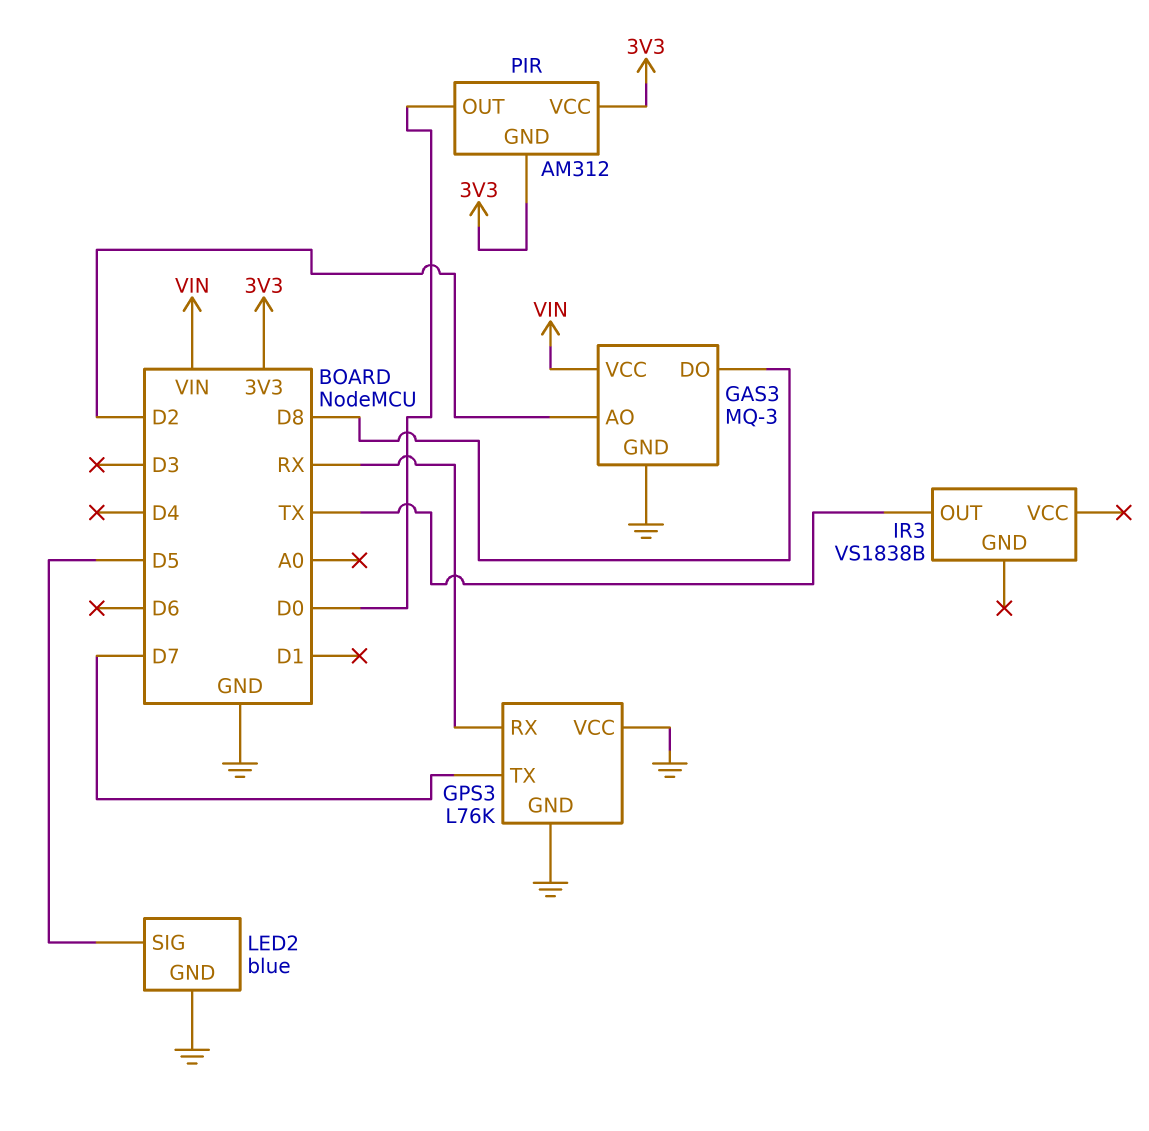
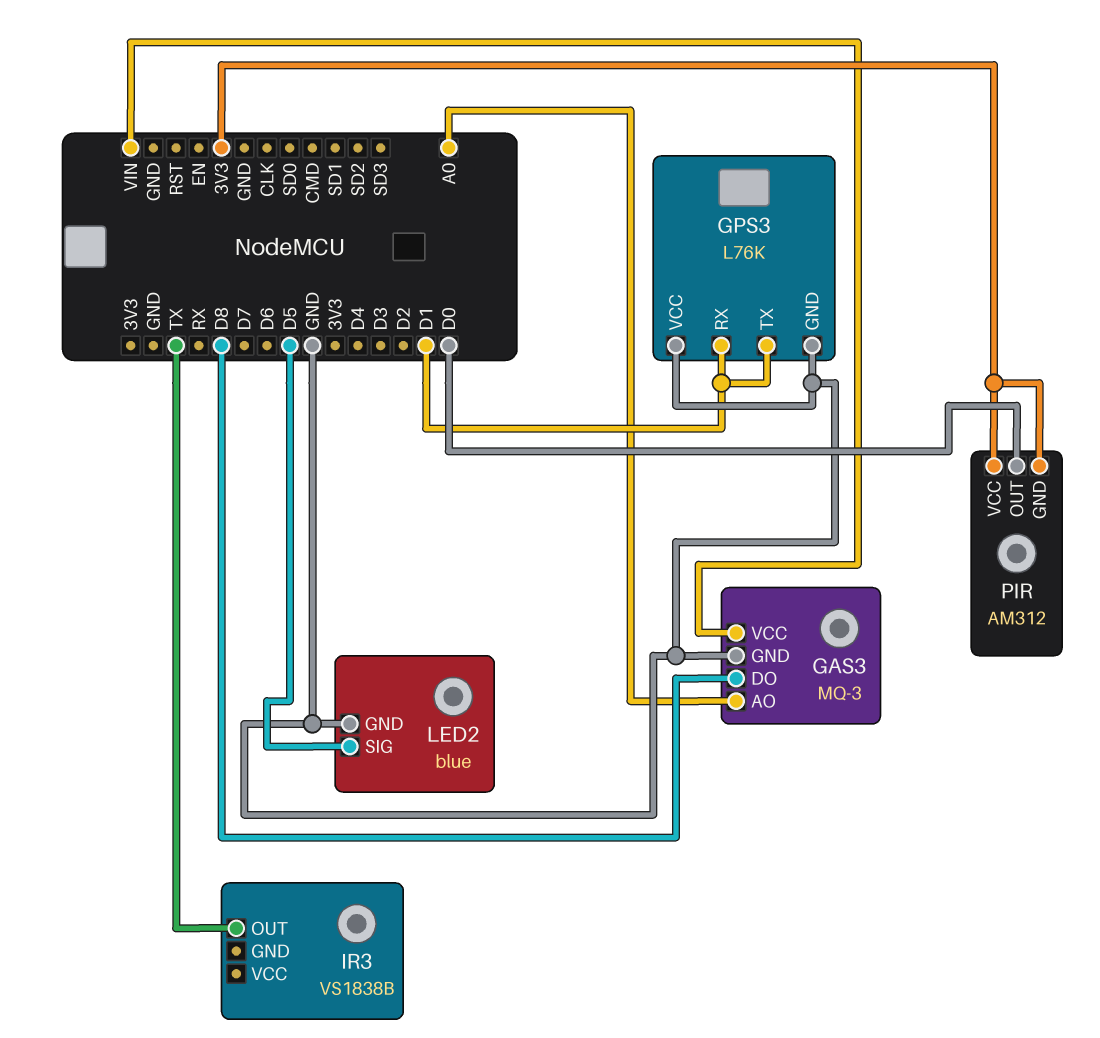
GAS3 pin AO: D2 -> A0
GPS3 pin RX: RX -> D1
GPS3 pin TX: D7 -> D1

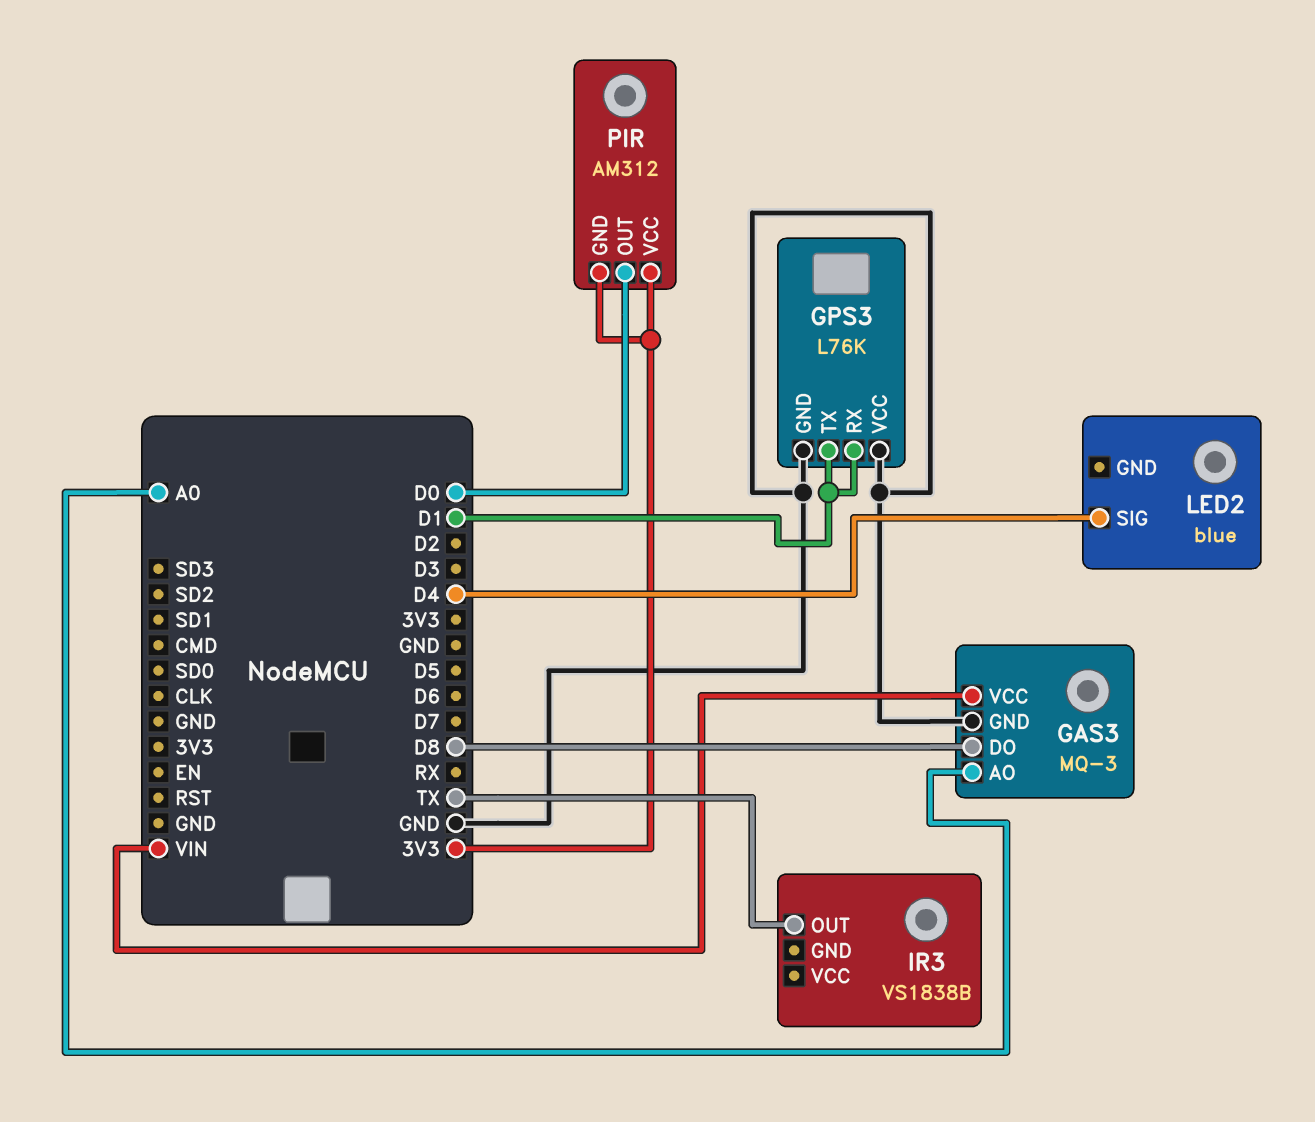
LED2 pin GND: GND -> none
LED2 pin SIG: D5 -> D4

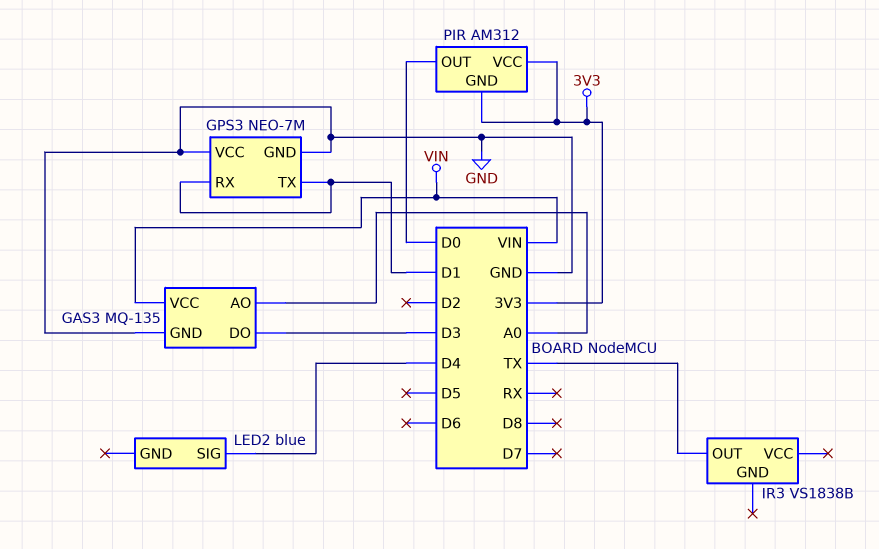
GAS3: MQ-3 -> MQ-135
GAS3 pin DO: D8 -> D3
GPS3: L76K -> NEO-7M

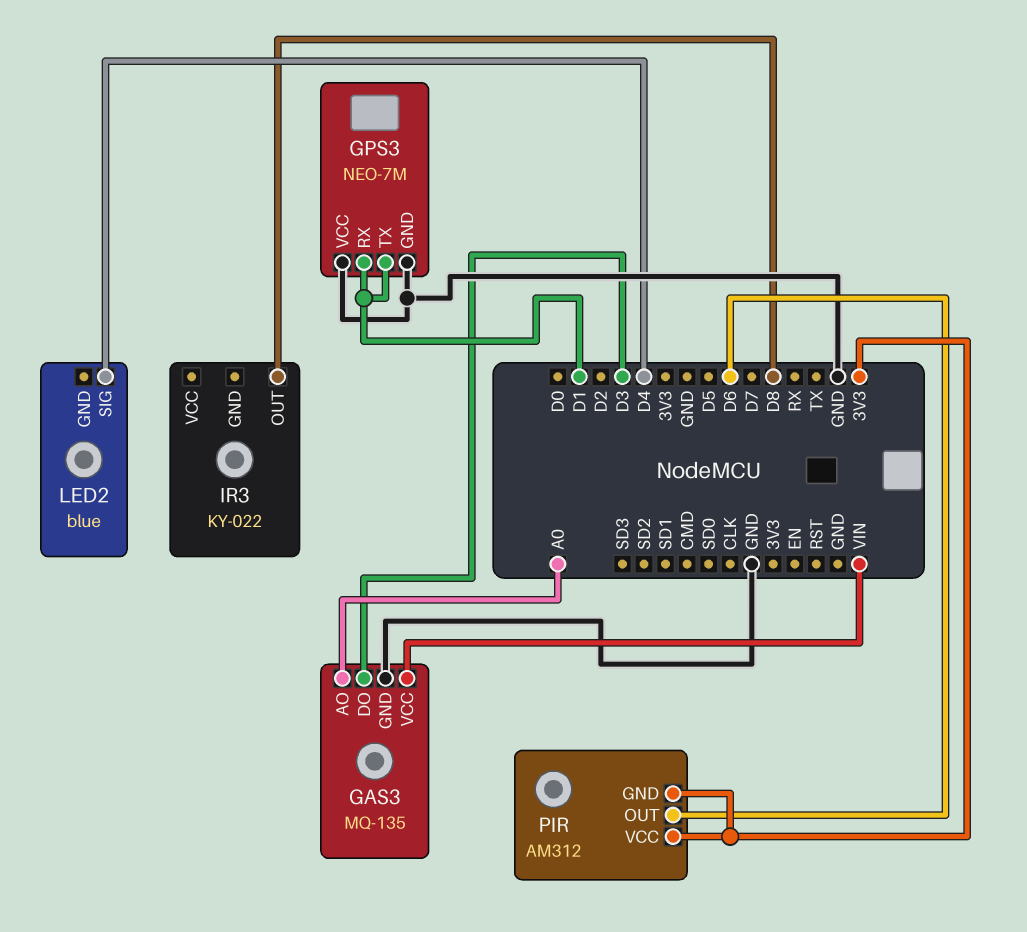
IR3: VS1838B -> KY-022
IR3 pin OUT: TX -> D8
PIR pin OUT: D0 -> D6

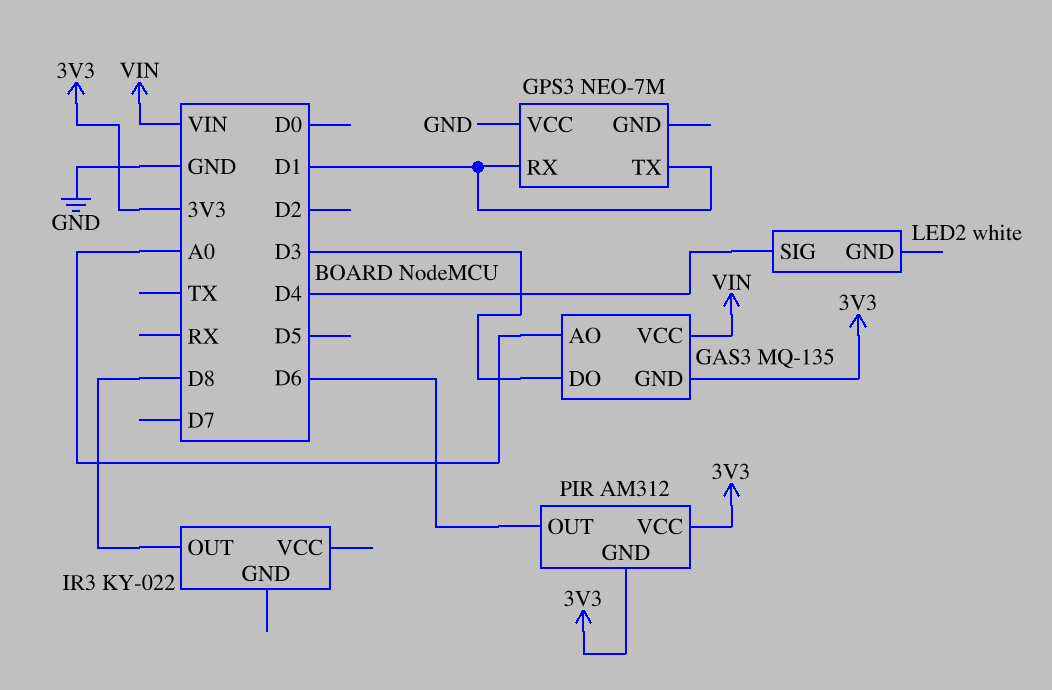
GAS3 pin GND: GND -> 3V3
GPS3 pin GND: GND -> none
LED2: blue -> white

